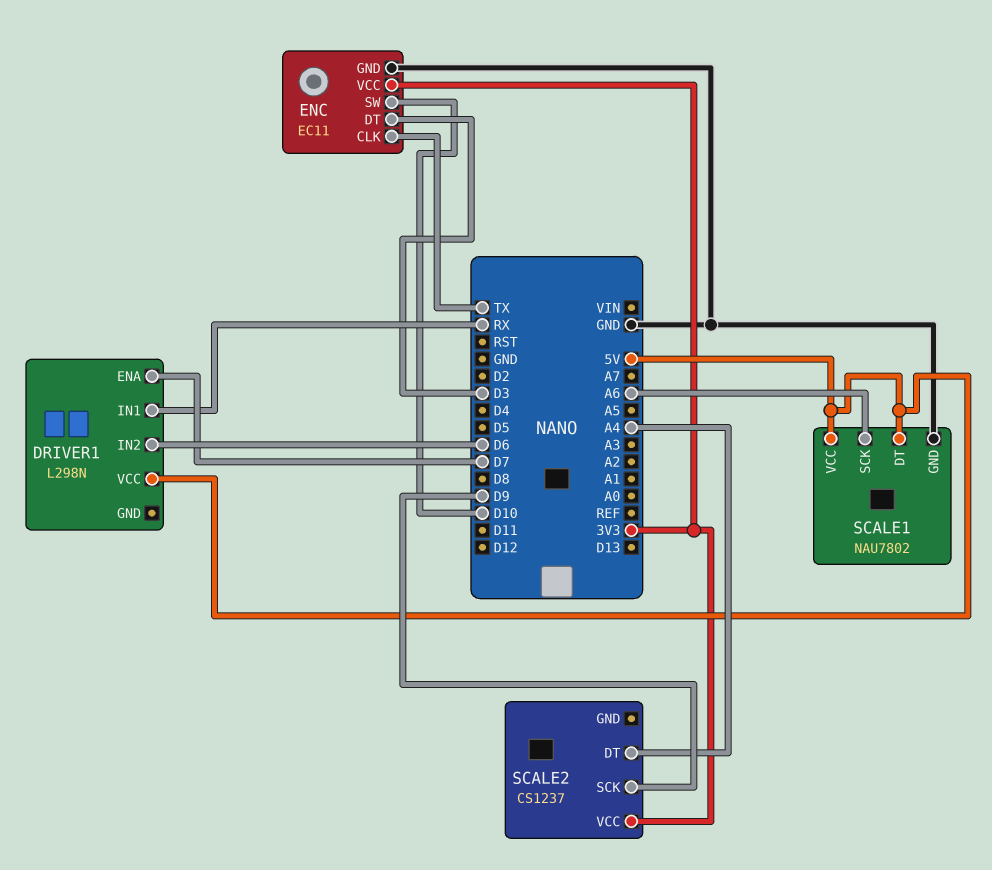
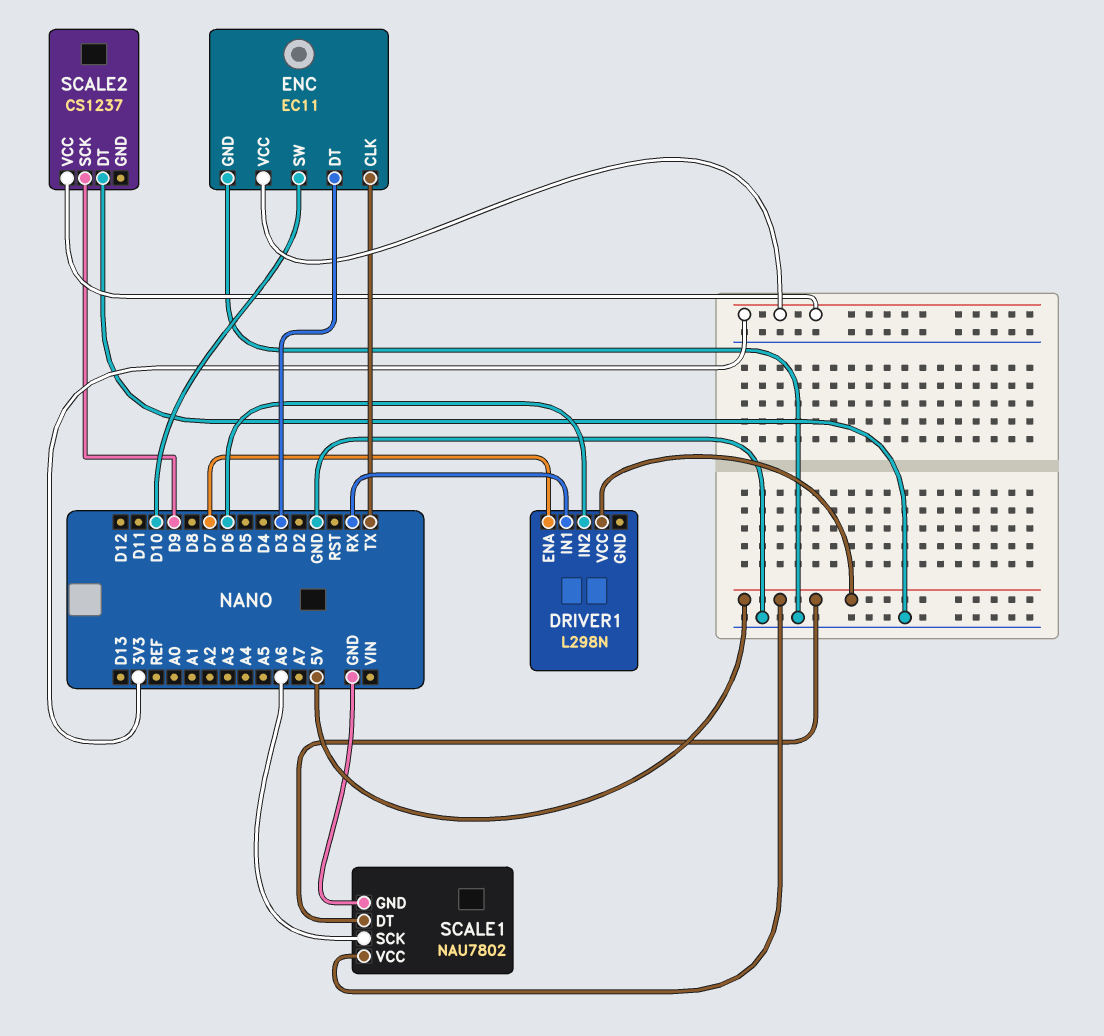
SCALE2 pin DT: A4 -> GND

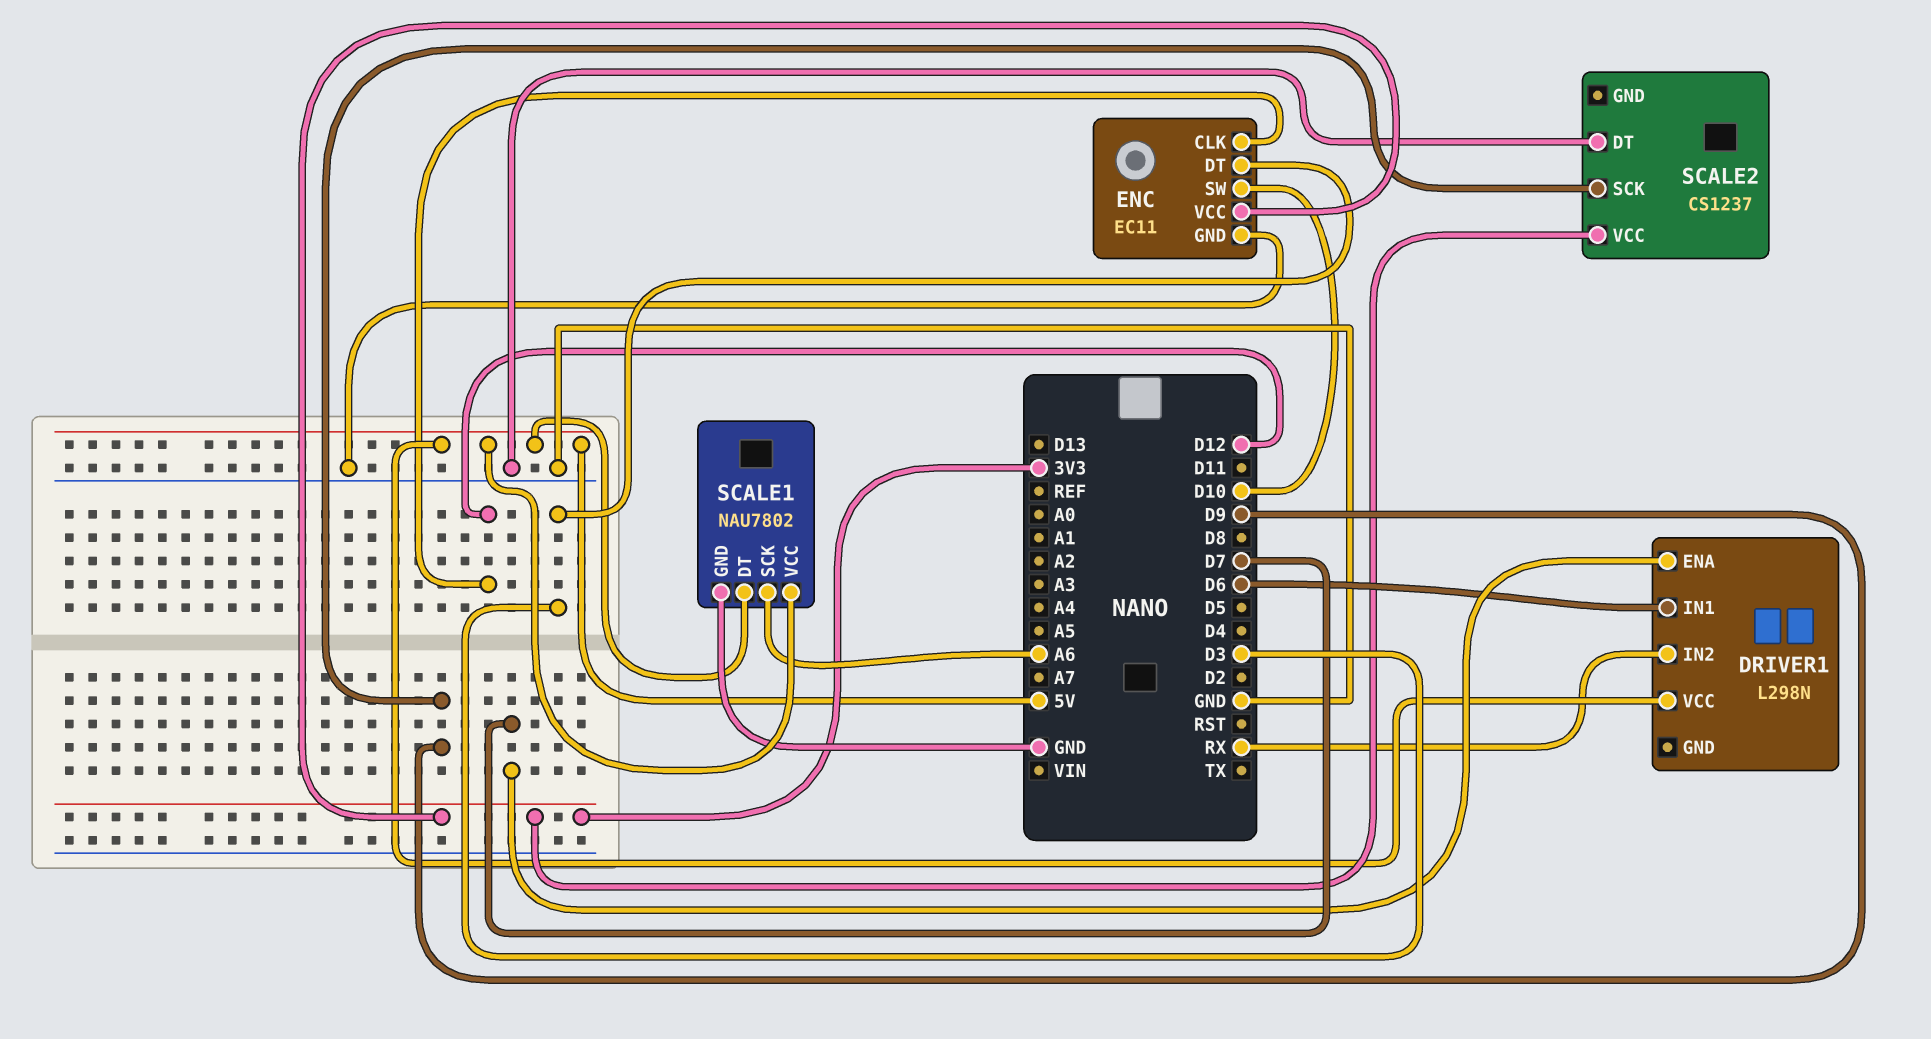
DRIVER1 pin IN1: RX -> D6
DRIVER1 pin IN2: D6 -> RX
ENC pin CLK: TX -> D12

